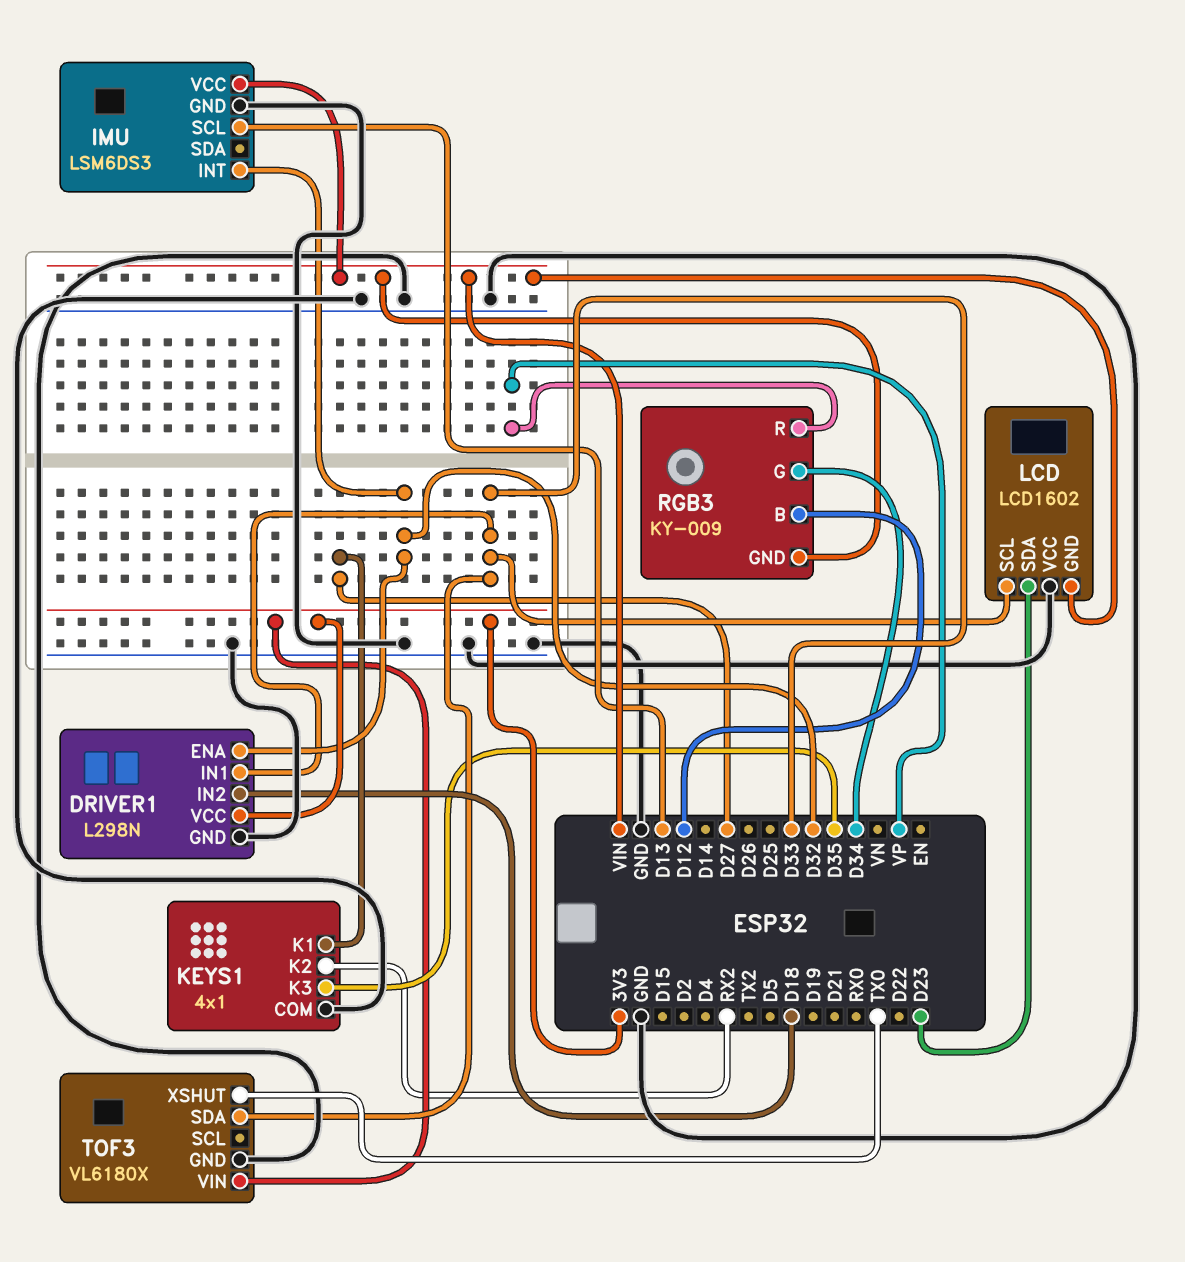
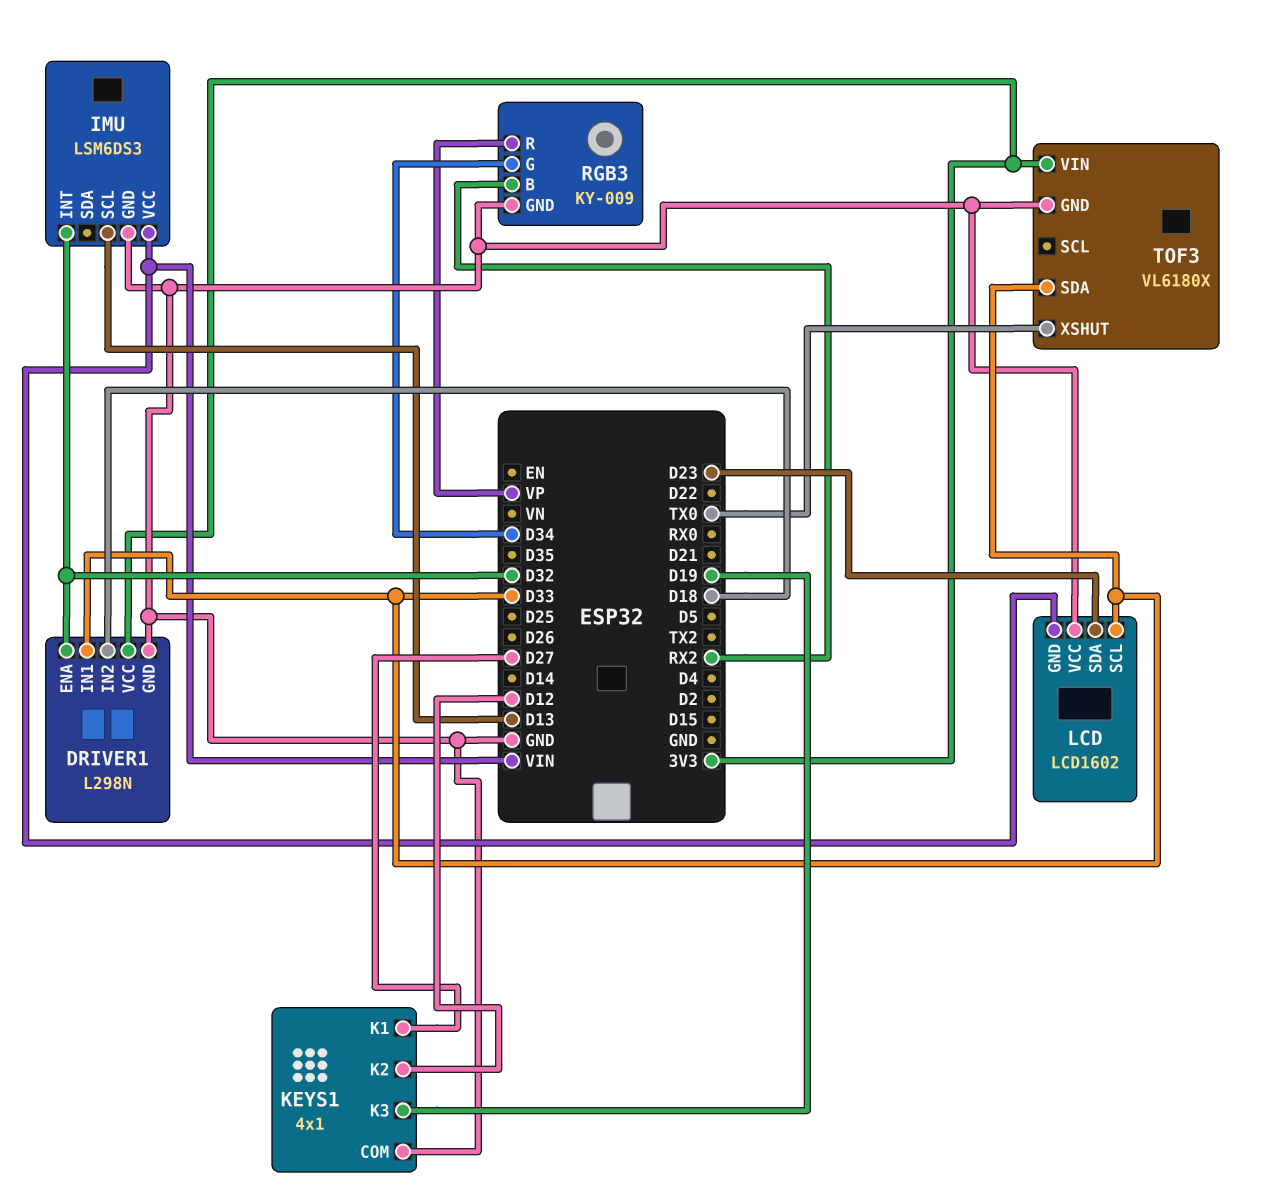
KEYS1 pin K2: RX2 -> D12
KEYS1 pin K3: D35 -> D19
RGB3 pin B: D12 -> RX2
RGB3 pin GND: VIN -> GND

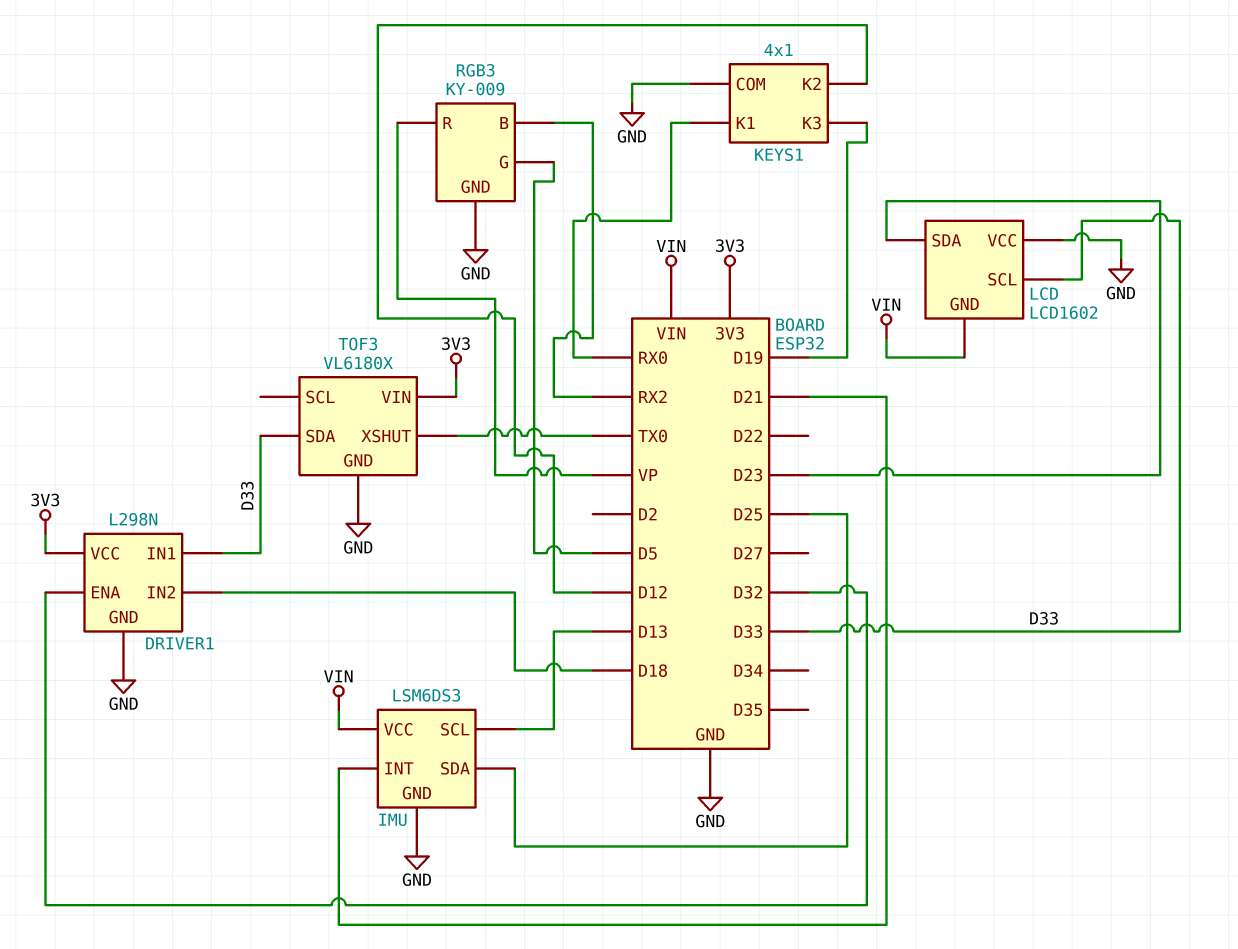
IMU pin INT: D32 -> D21
IMU pin SDA: none -> D25
KEYS1 pin K1: D27 -> RX0
RGB3 pin G: D34 -> D5

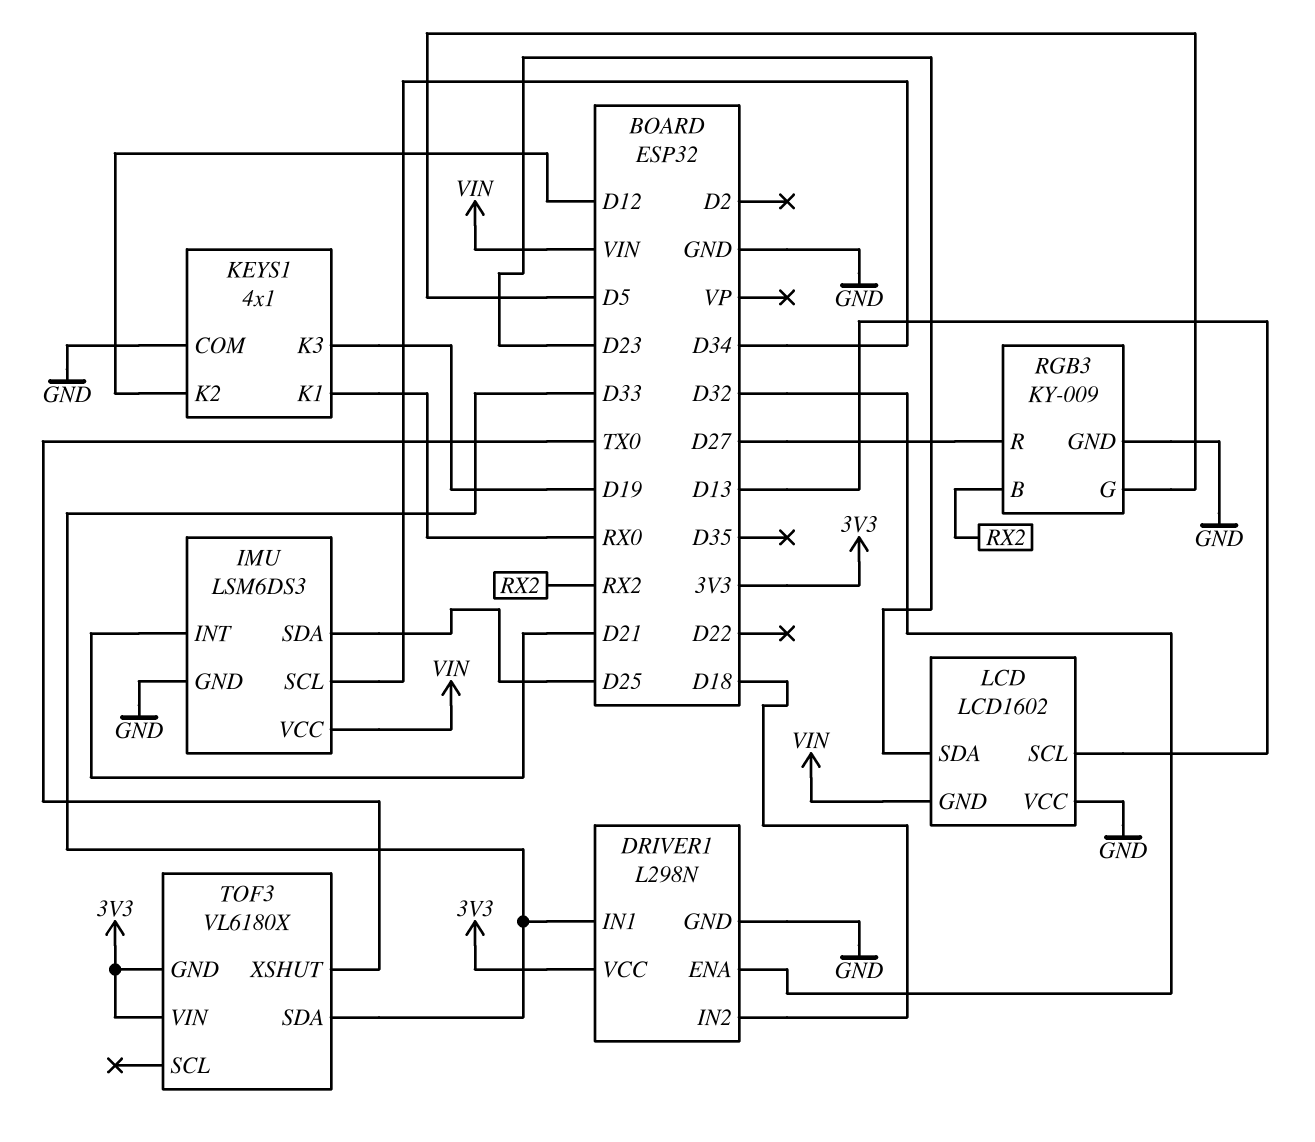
IMU pin SCL: D13 -> D34
LCD pin SCL: D33 -> D13
RGB3 pin R: VP -> D27
TOF3 pin GND: GND -> 3V3

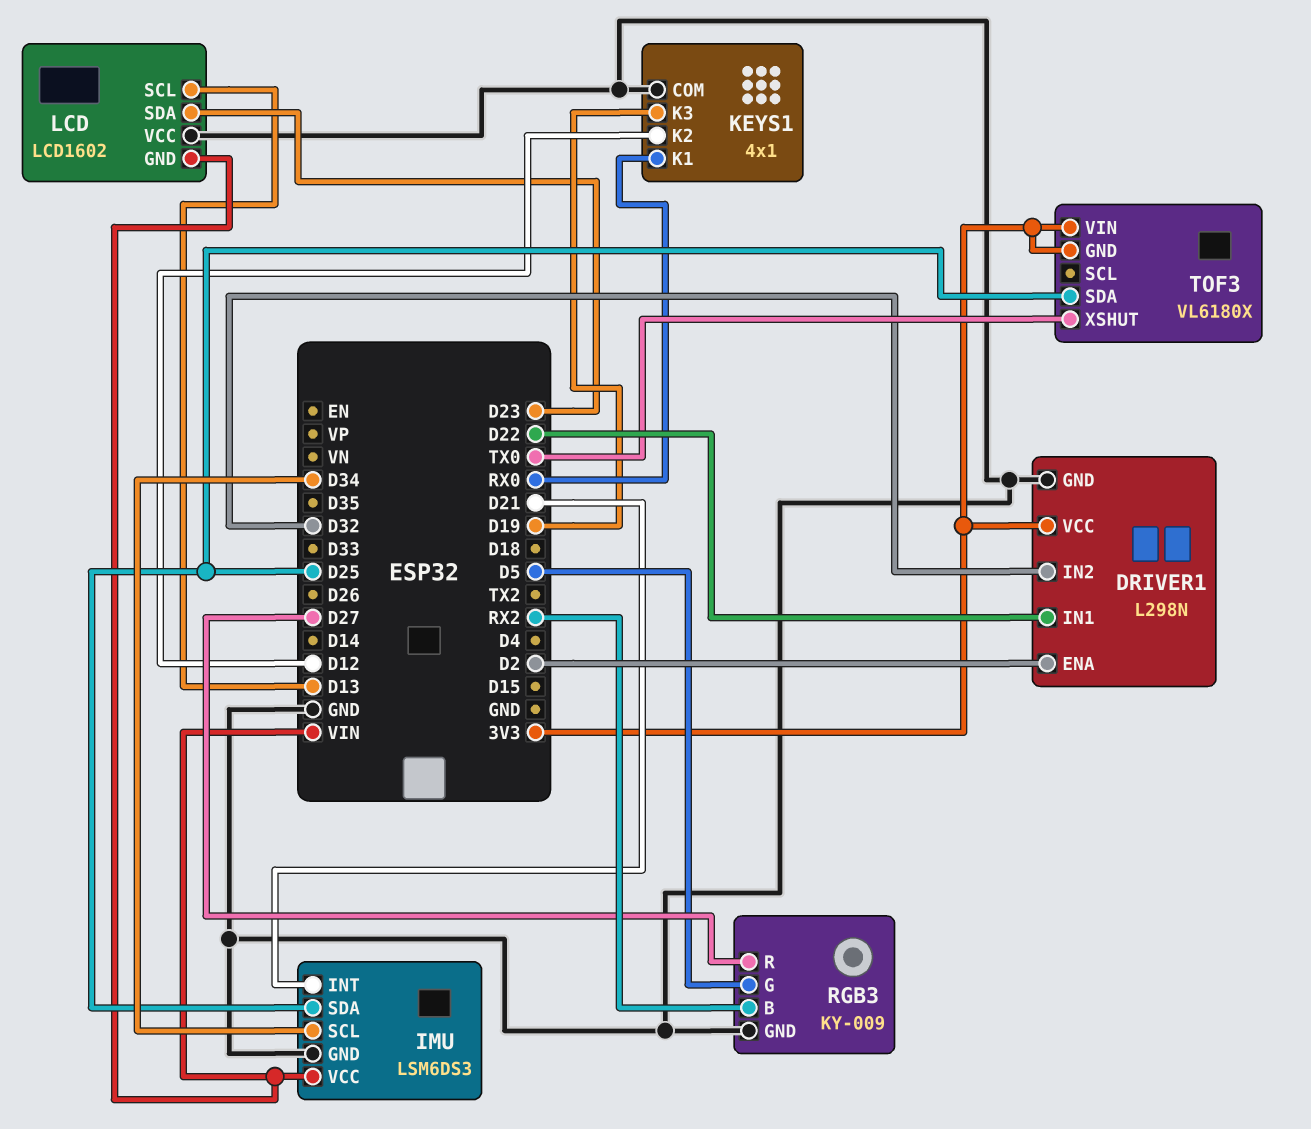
DRIVER1 pin ENA: D32 -> D2
DRIVER1 pin IN1: D33 -> D22
DRIVER1 pin IN2: D18 -> D32
TOF3 pin SDA: D33 -> D25

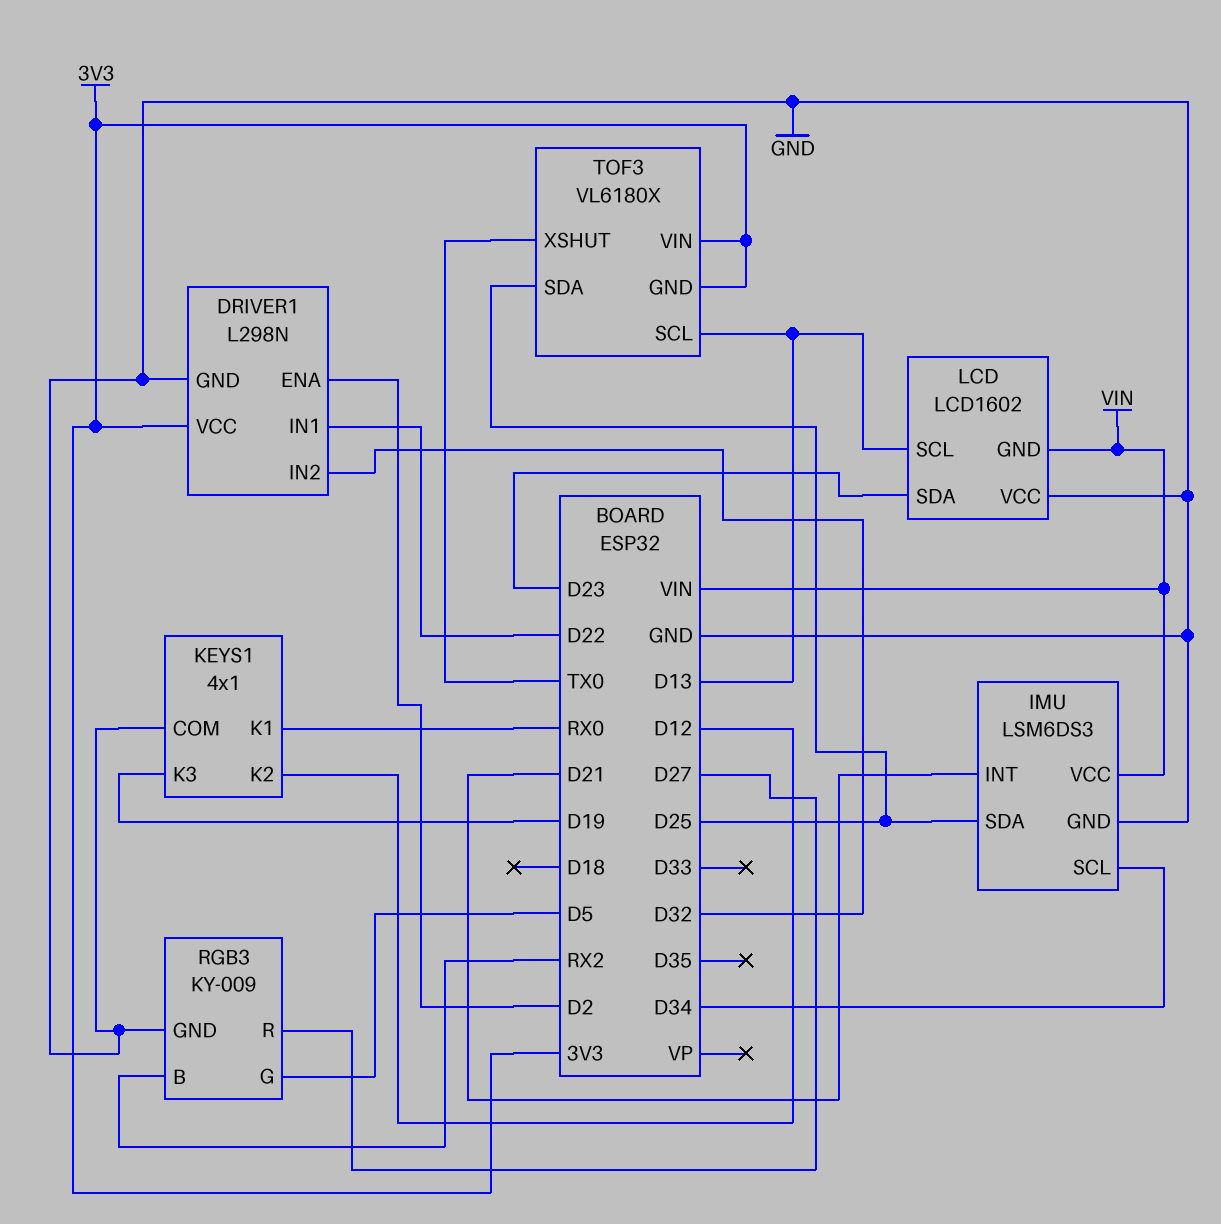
TOF3 pin SCL: none -> D13

